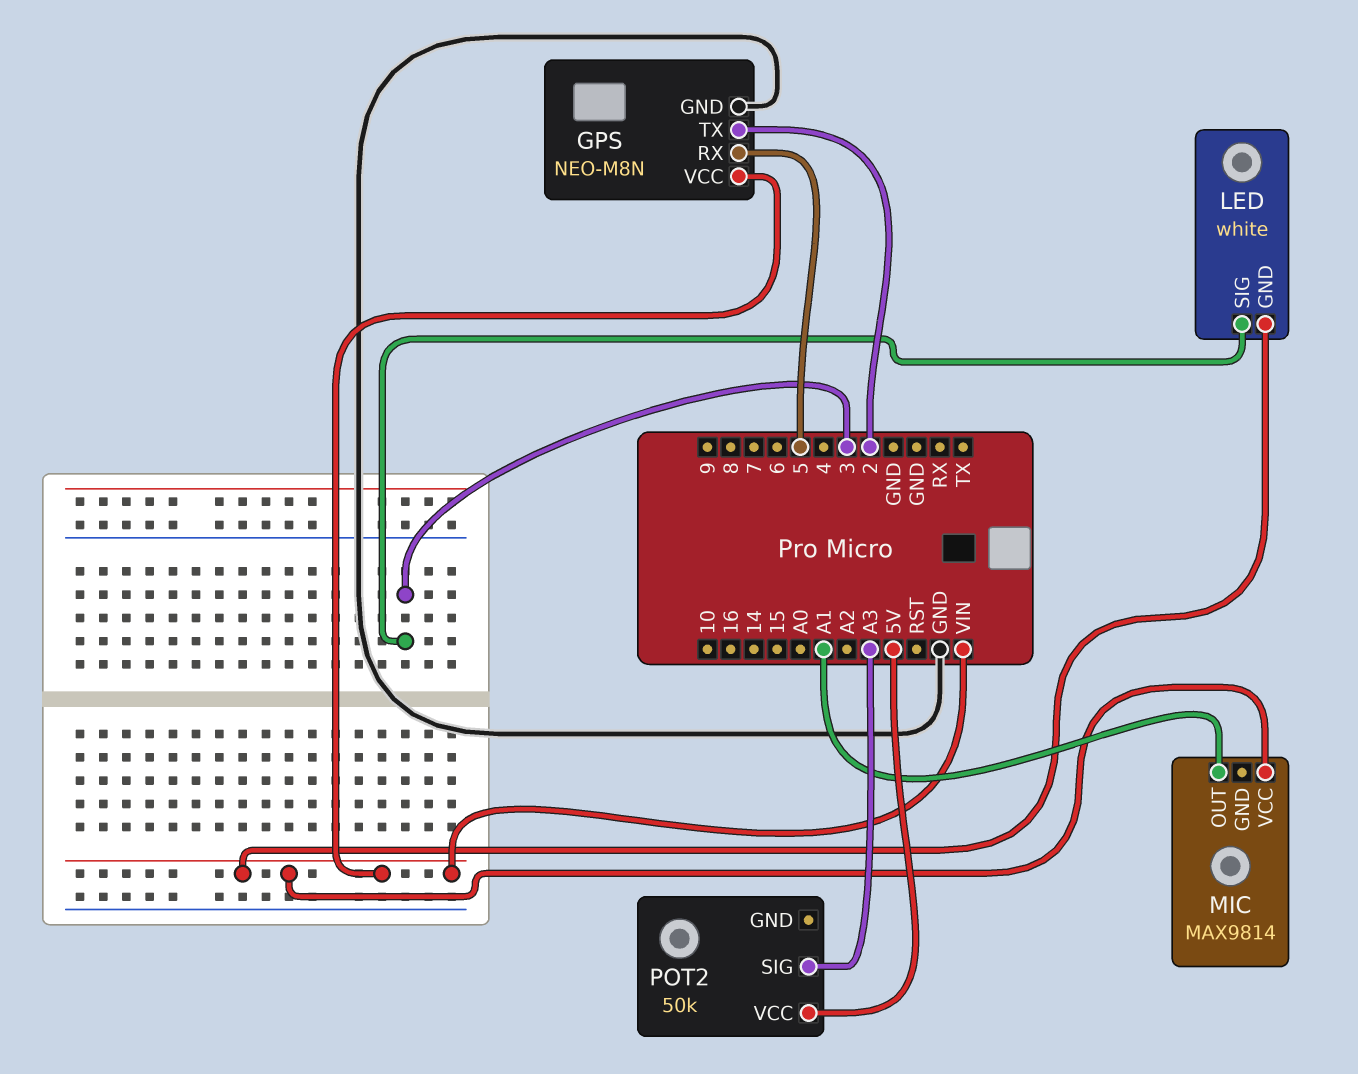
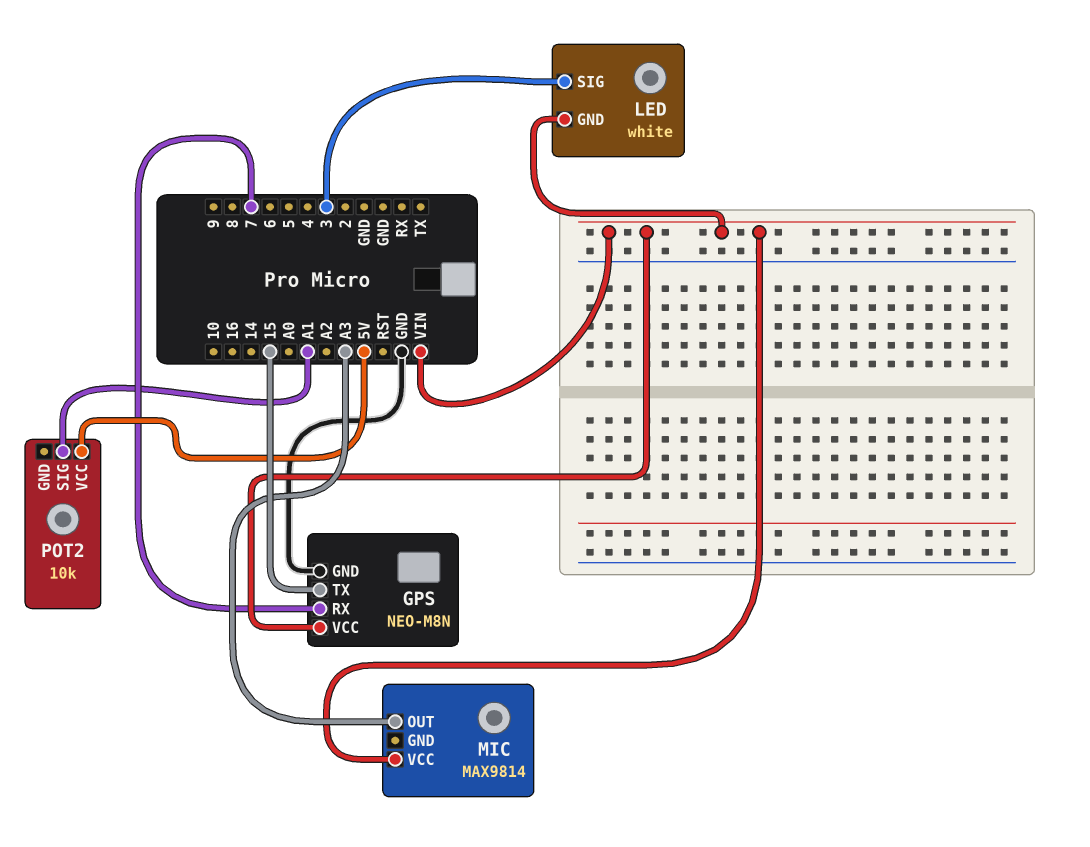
GPS pin RX: 5 -> 7
GPS pin TX: 2 -> 15
MIC pin OUT: A1 -> A3
POT2: 50k -> 10k
POT2 pin SIG: A3 -> A1

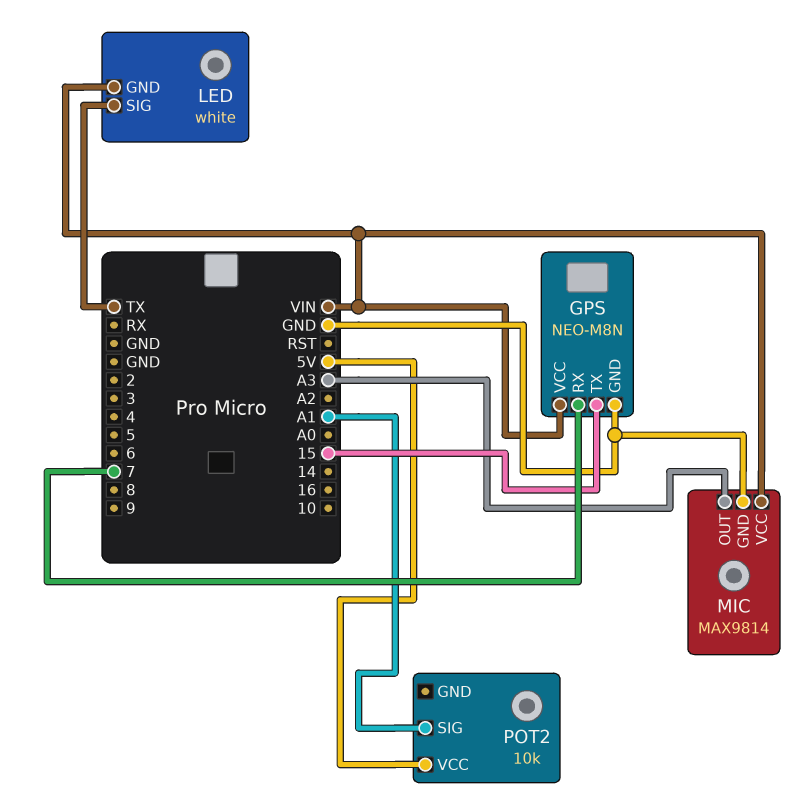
LED pin SIG: 3 -> TX
MIC pin GND: none -> GND

